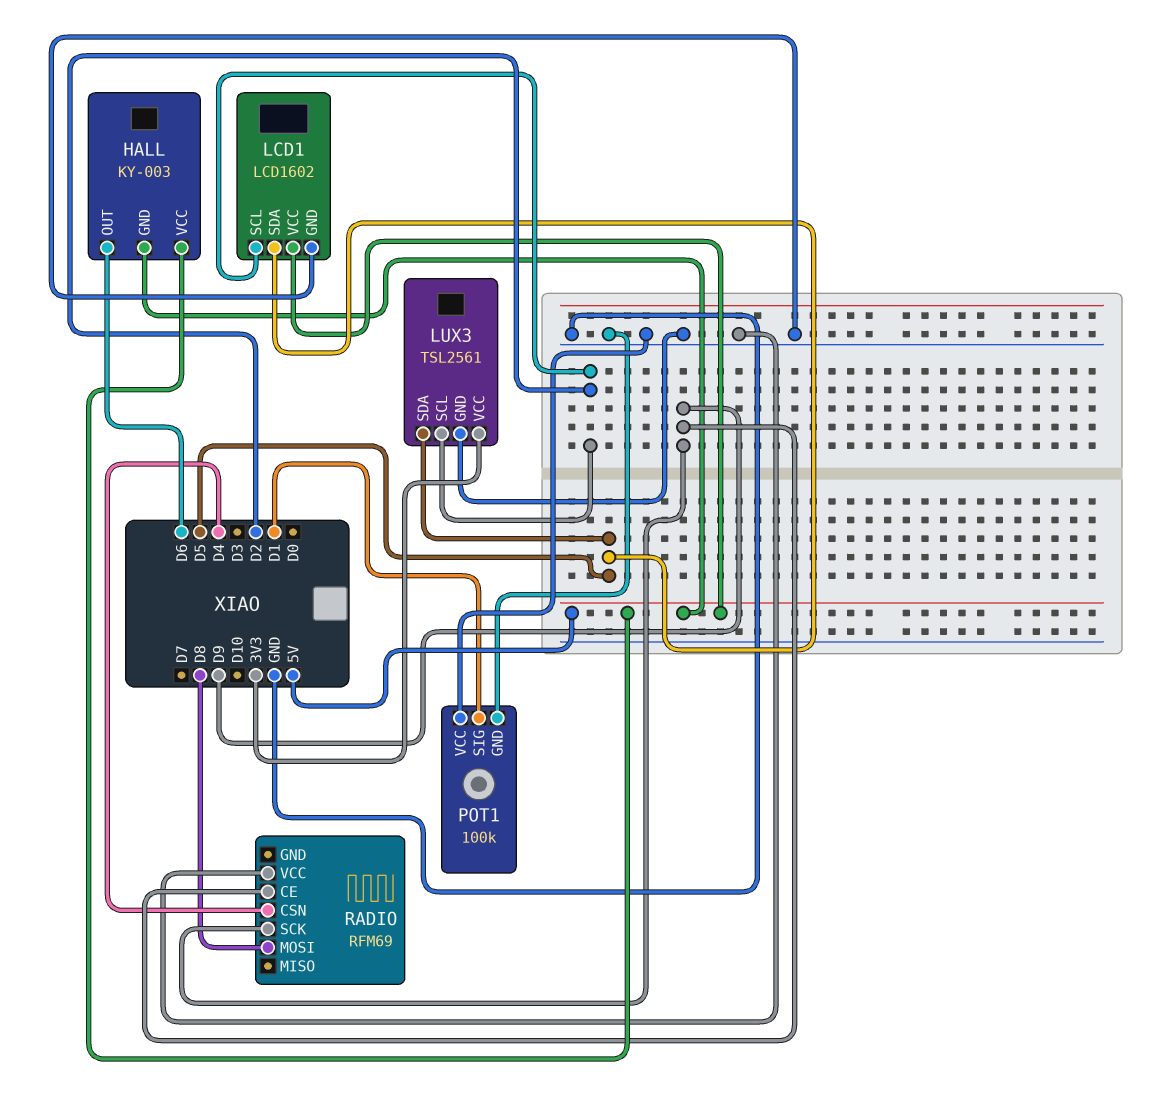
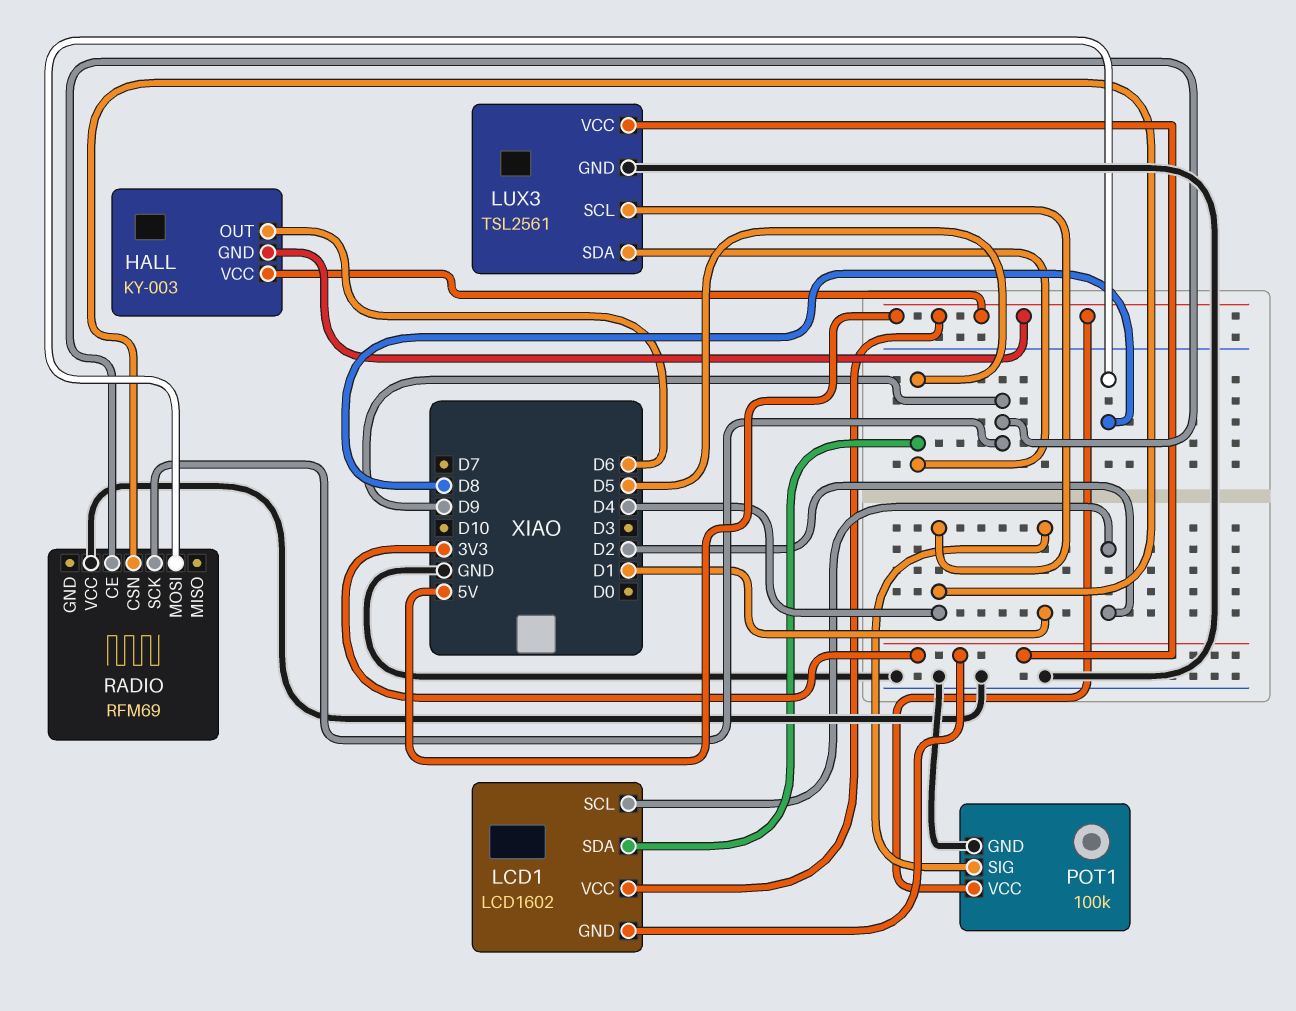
LCD1 pin GND: GND -> 3V3
LUX3 pin SCL: D2 -> D4
POT1 pin VCC: GND -> 5V

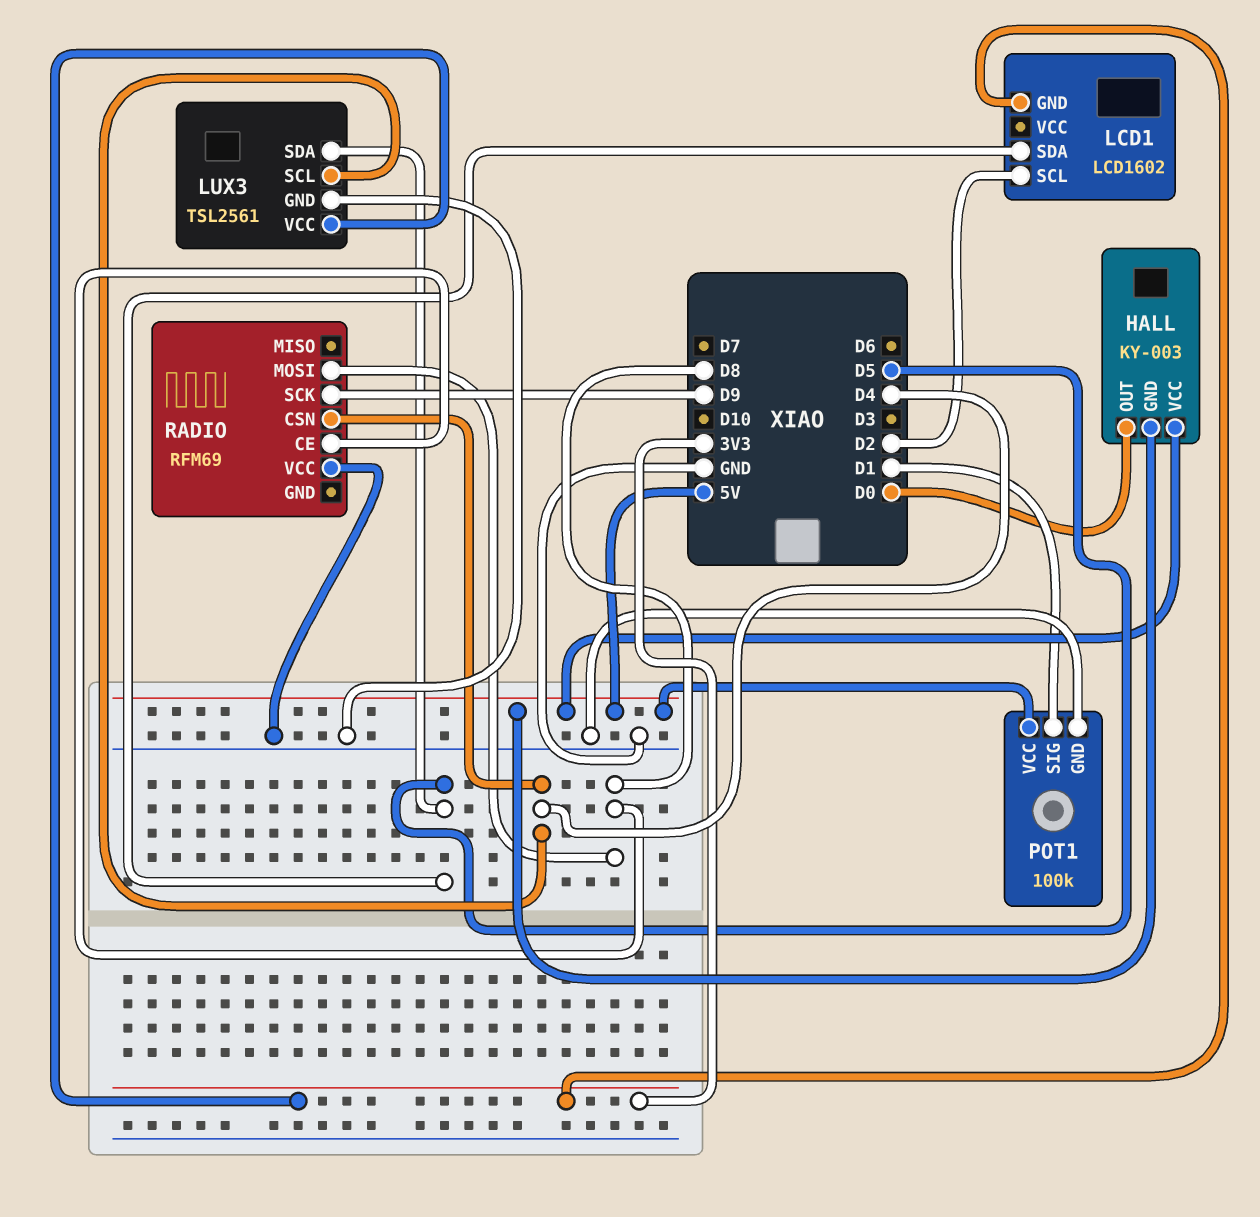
HALL pin OUT: D6 -> D0
LCD1 pin VCC: 5V -> none
RADIO pin CE: D9 -> D8

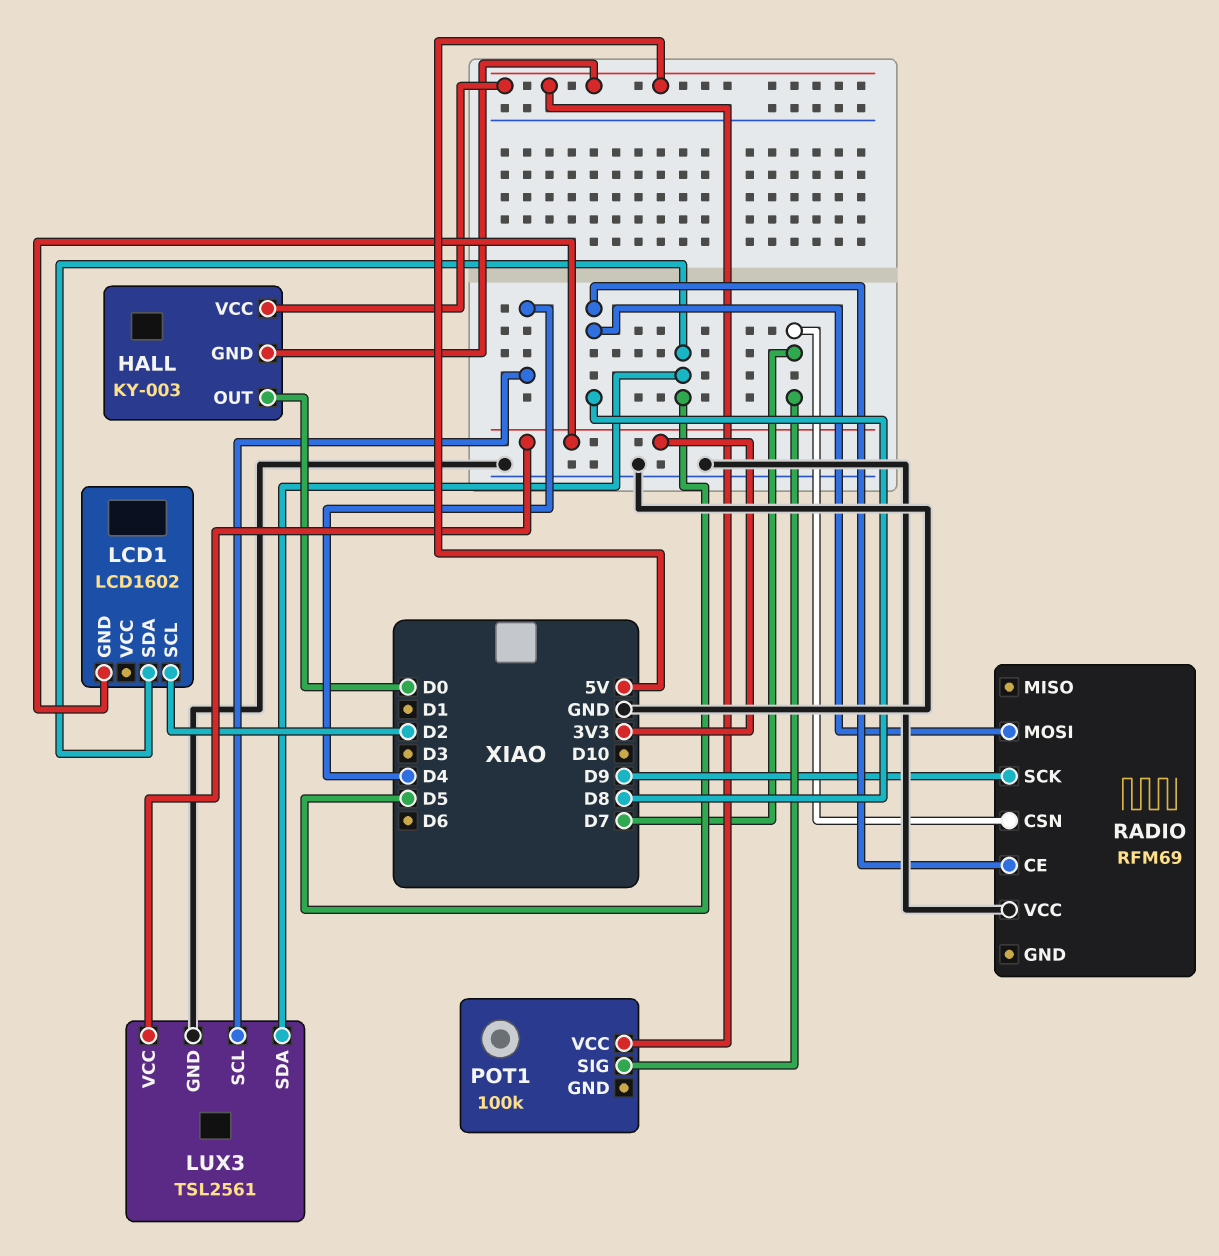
POT1 pin GND: GND -> none
POT1 pin SIG: D1 -> D7
RADIO pin CSN: D4 -> D7

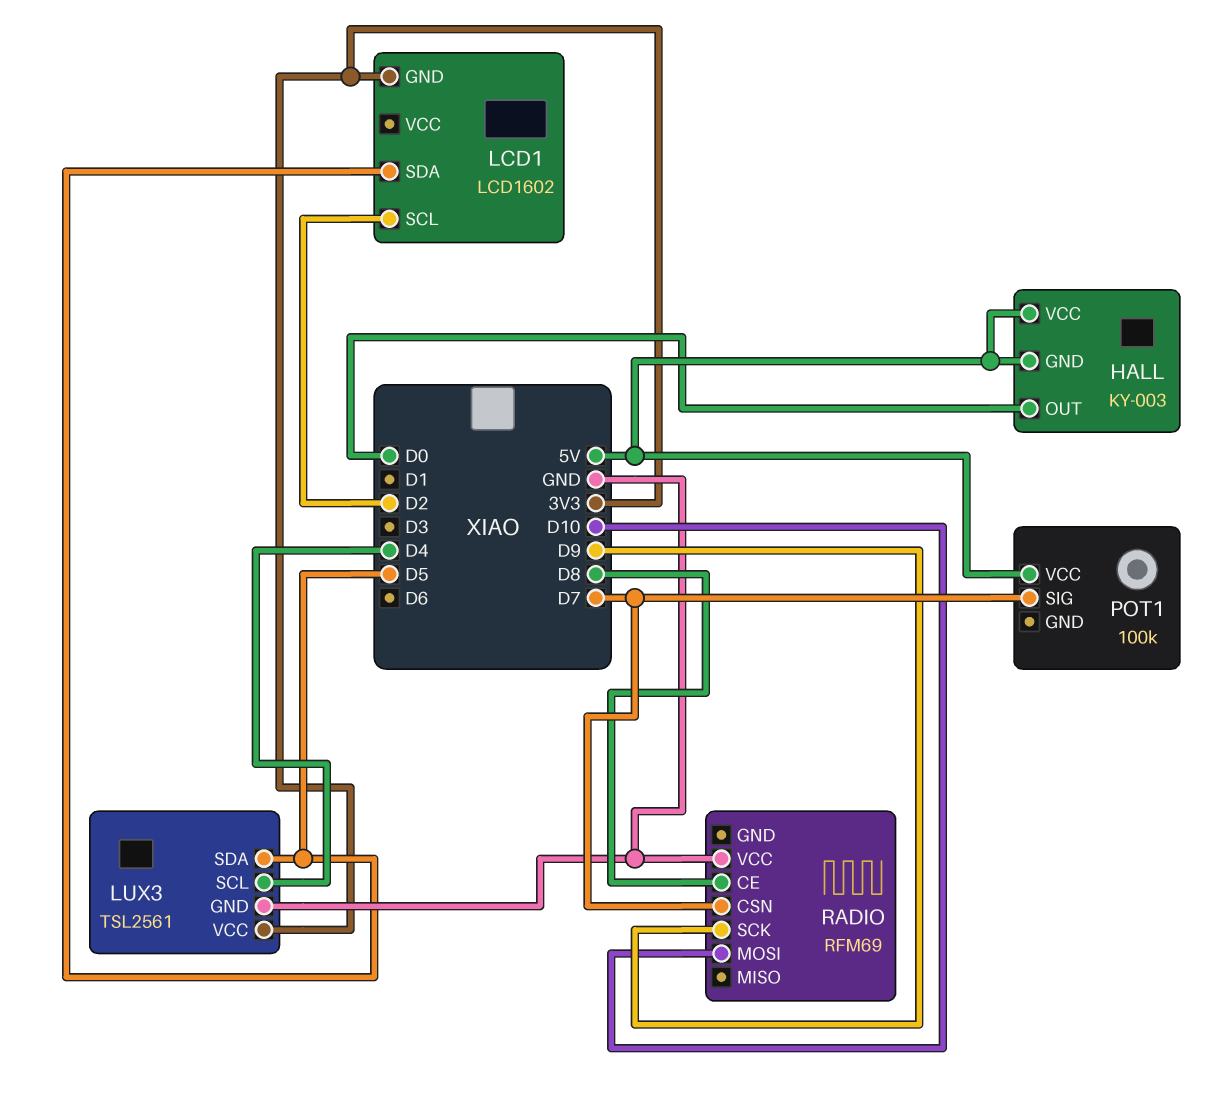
RADIO pin MOSI: D8 -> D10

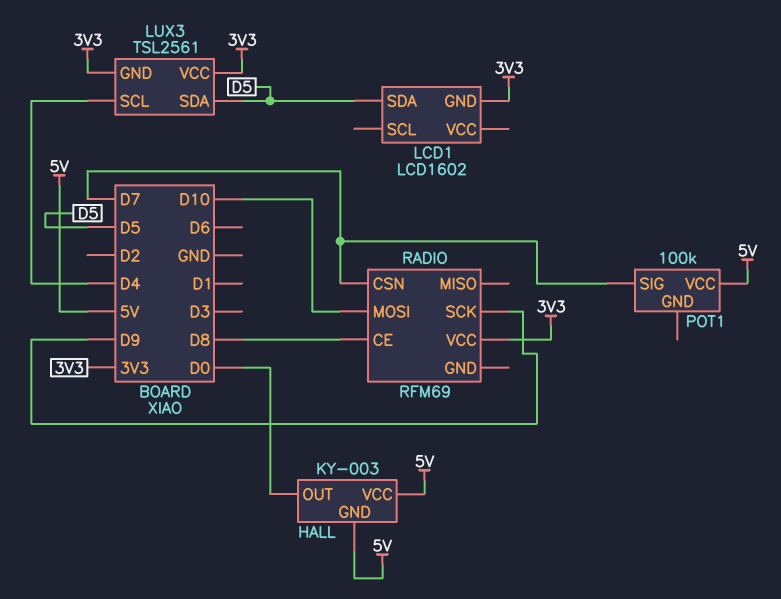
LCD1 pin SCL: D2 -> none
LUX3 pin GND: GND -> 3V3
RADIO pin VCC: GND -> 3V3

